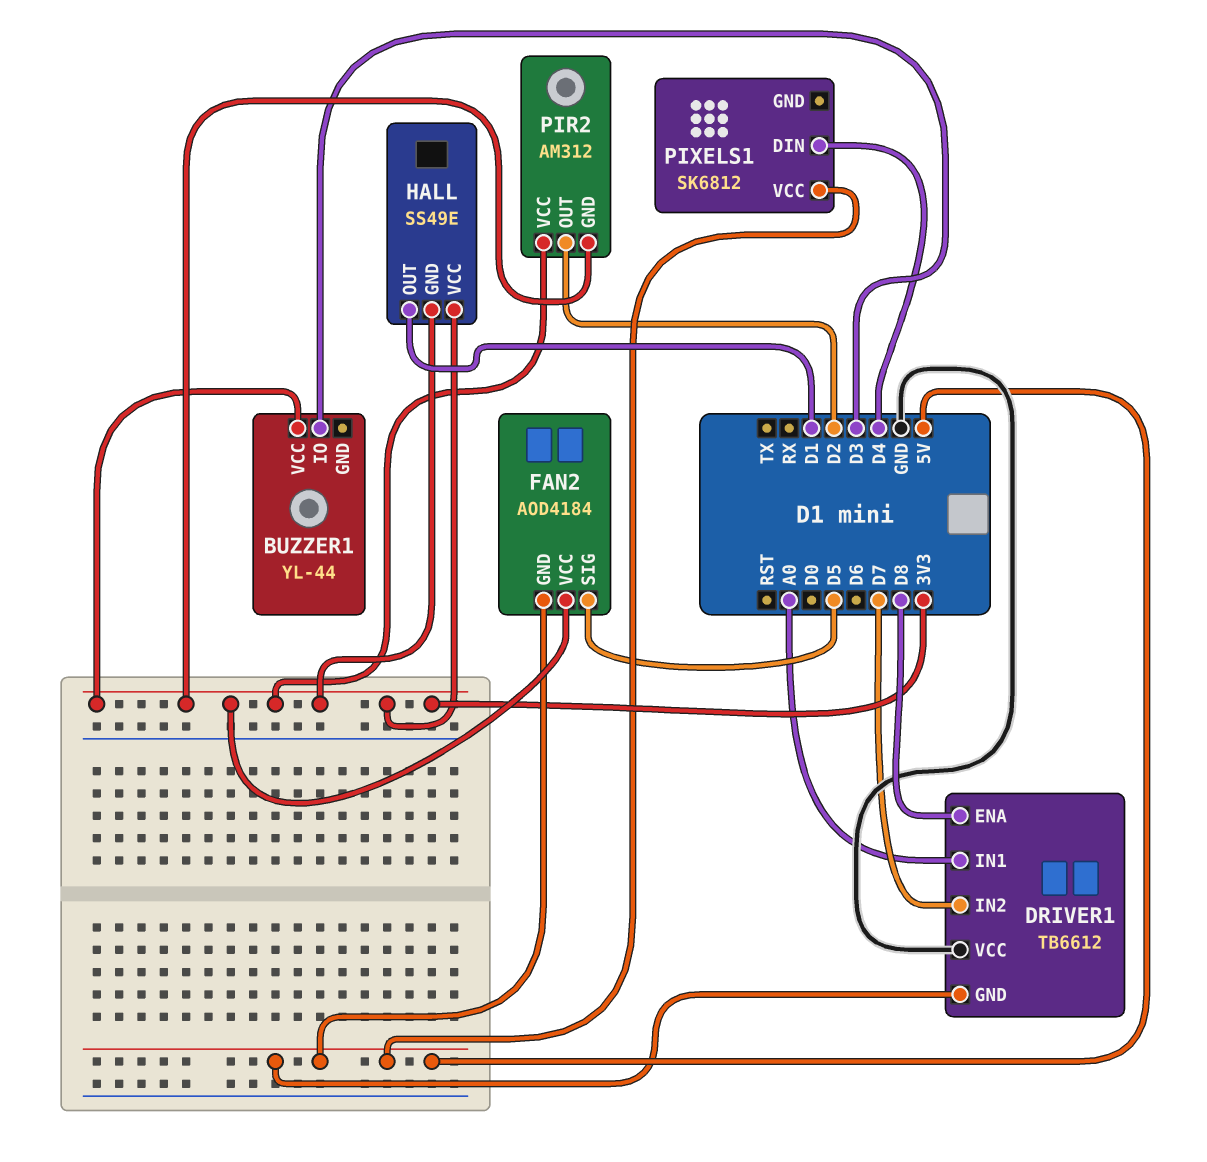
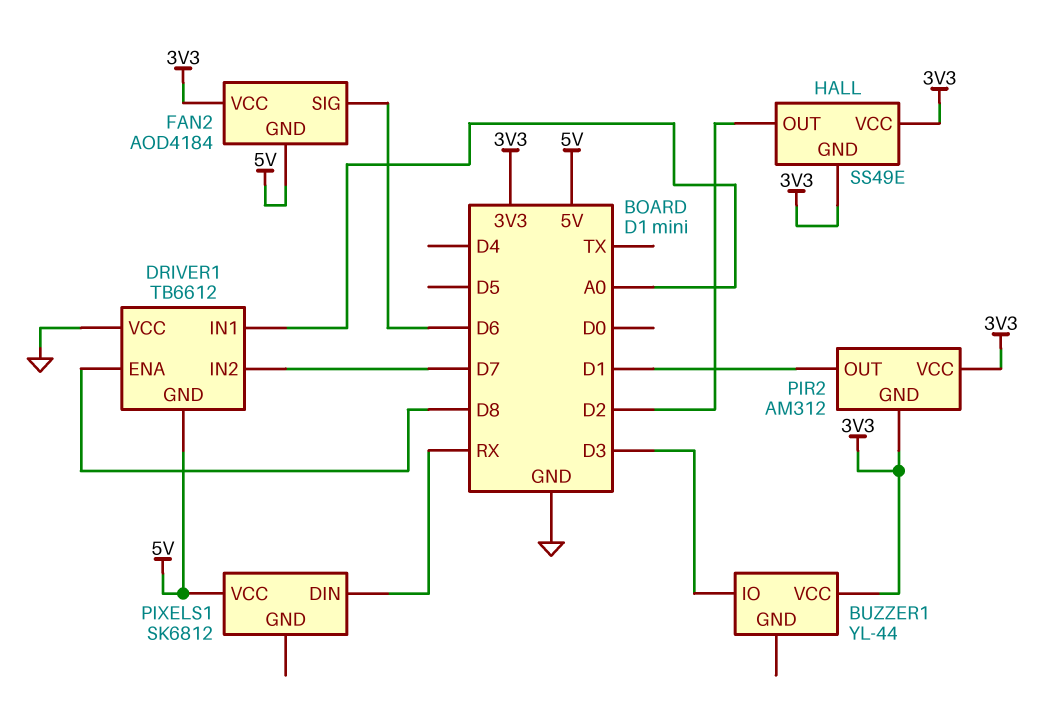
FAN2 pin SIG: D5 -> D6
HALL pin OUT: D1 -> D2
PIR2 pin OUT: D2 -> D1
PIXELS1 pin DIN: D4 -> RX

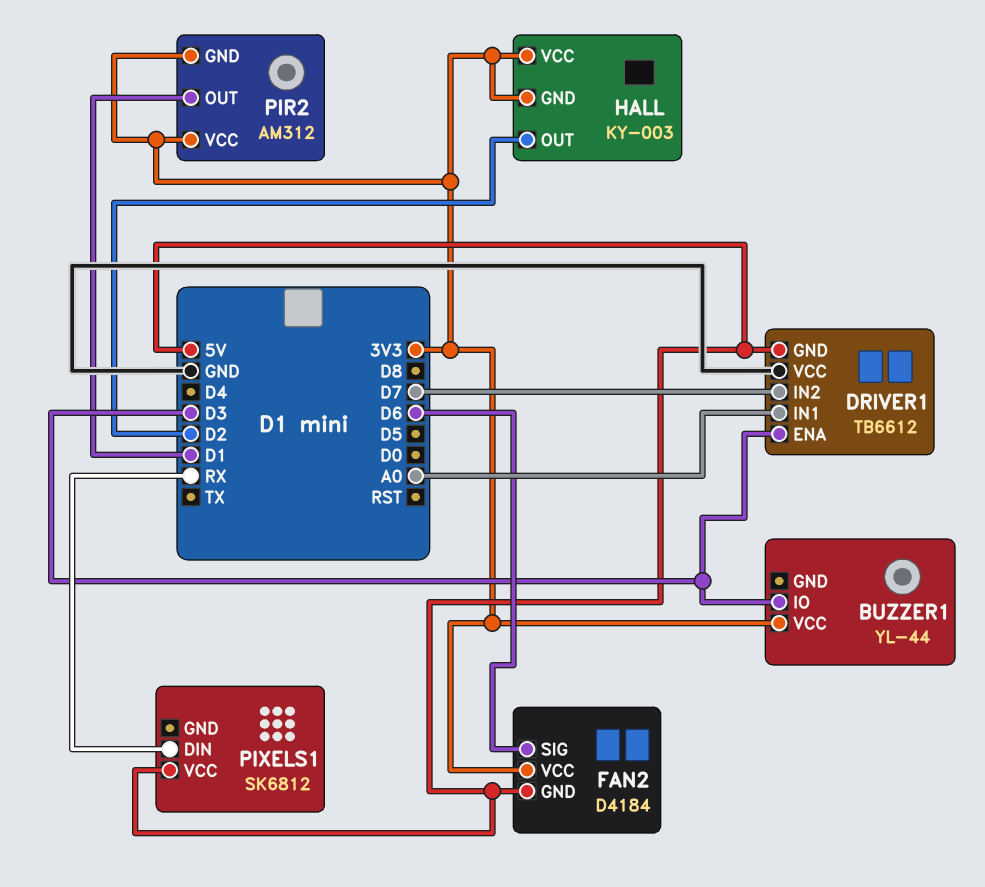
DRIVER1 pin ENA: D8 -> D3
FAN2: AOD4184 -> D4184
HALL: SS49E -> KY-003

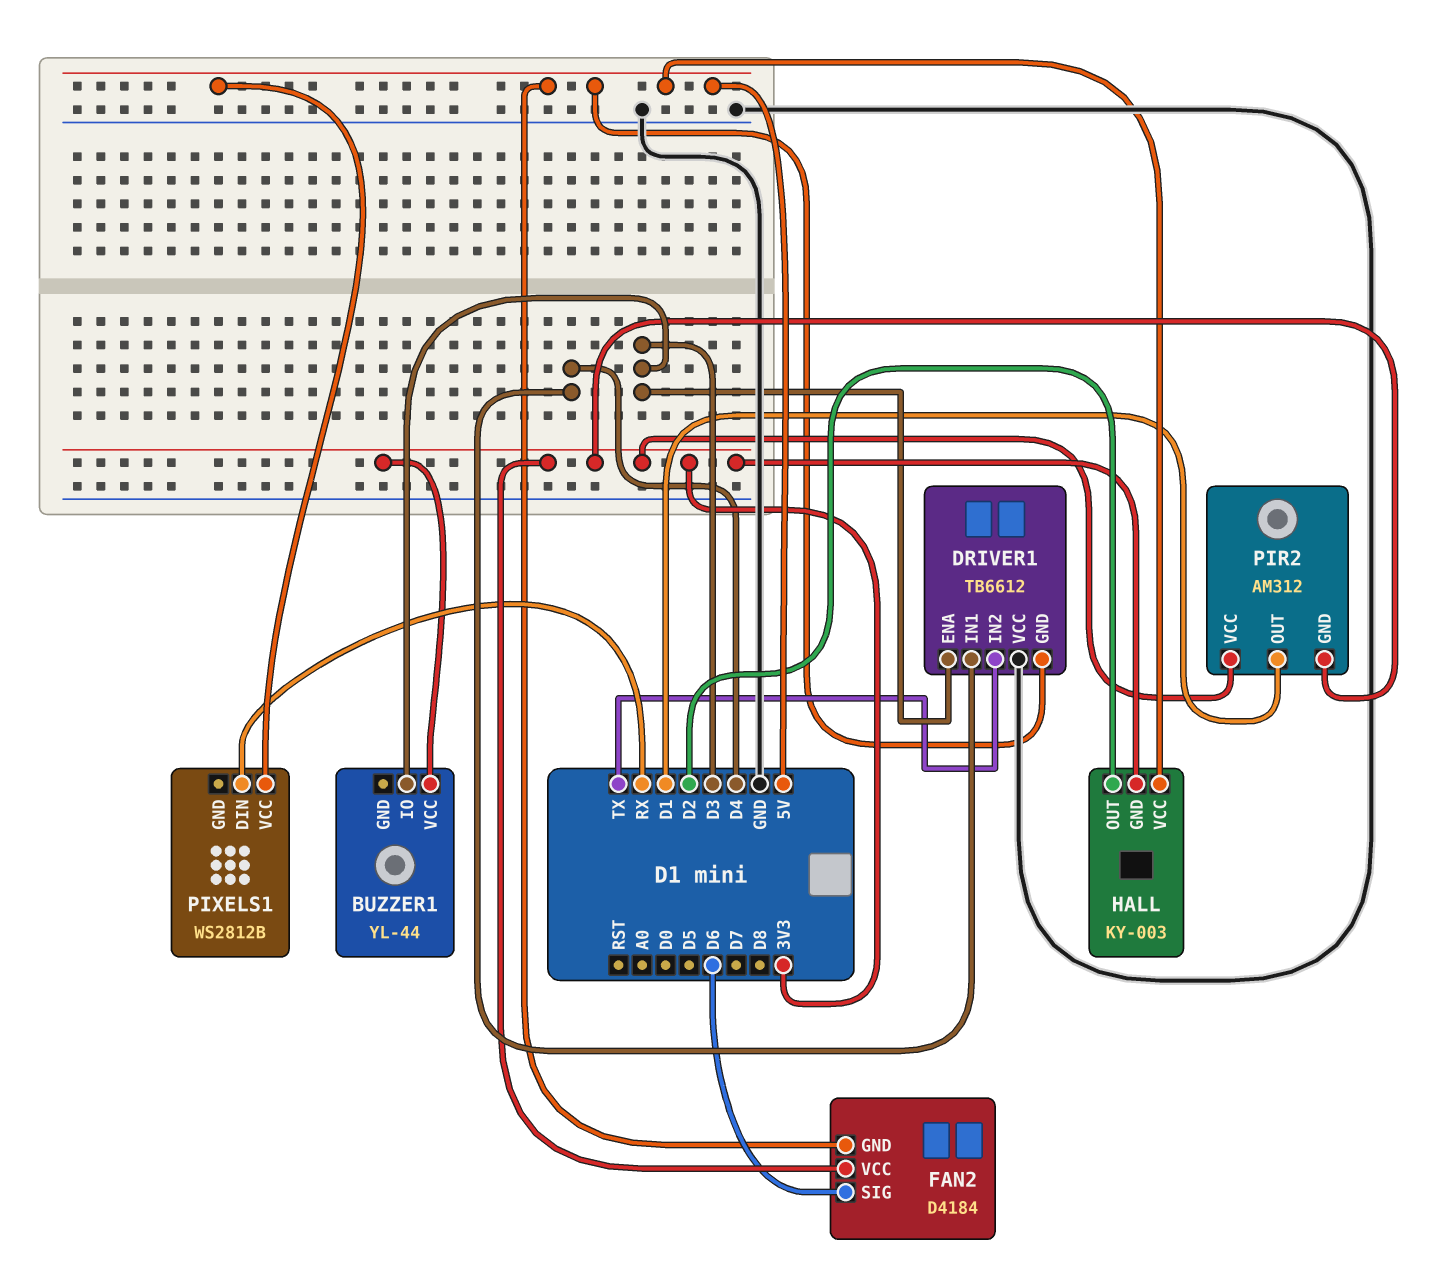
DRIVER1 pin IN1: A0 -> D4
DRIVER1 pin IN2: D7 -> TX
HALL pin VCC: 3V3 -> 5V
PIXELS1: SK6812 -> WS2812B

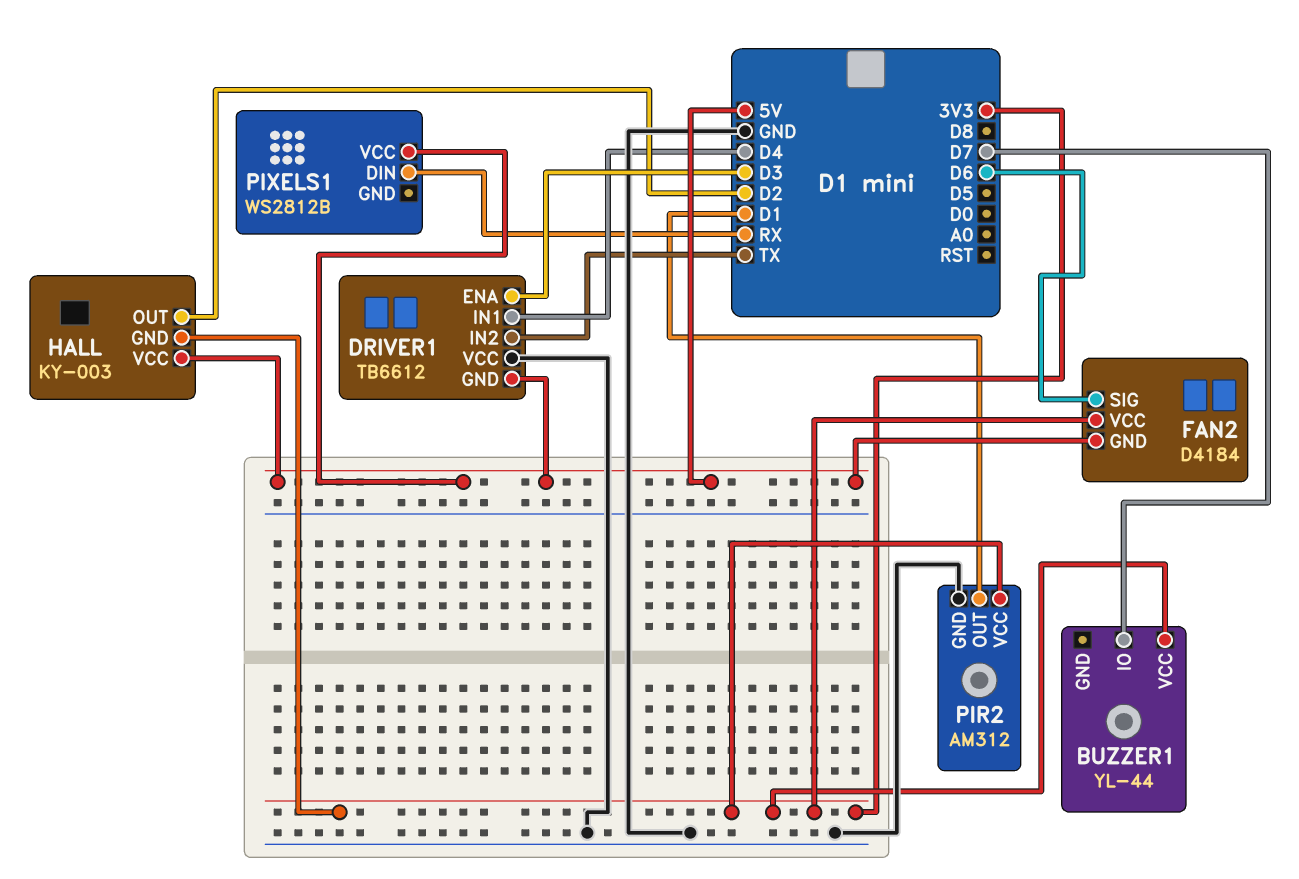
BUZZER1 pin IO: D3 -> D7
PIR2 pin GND: 3V3 -> GND

